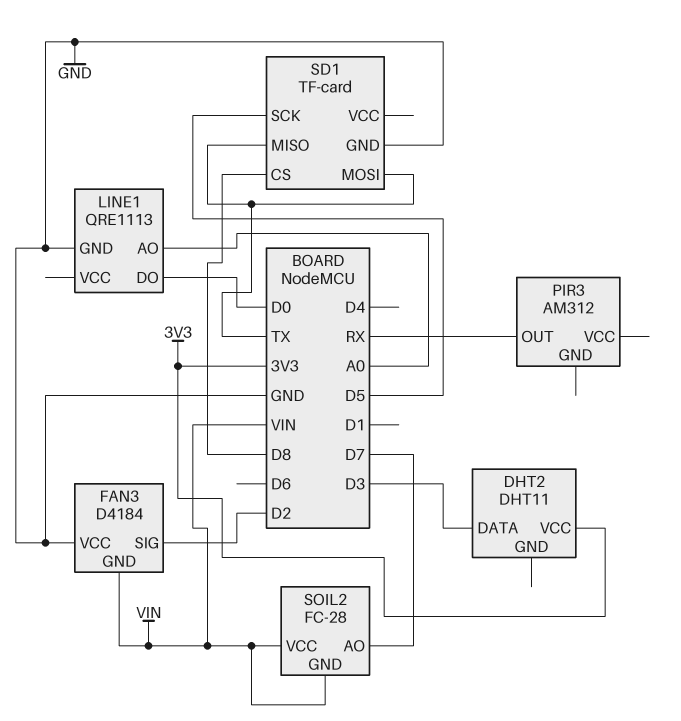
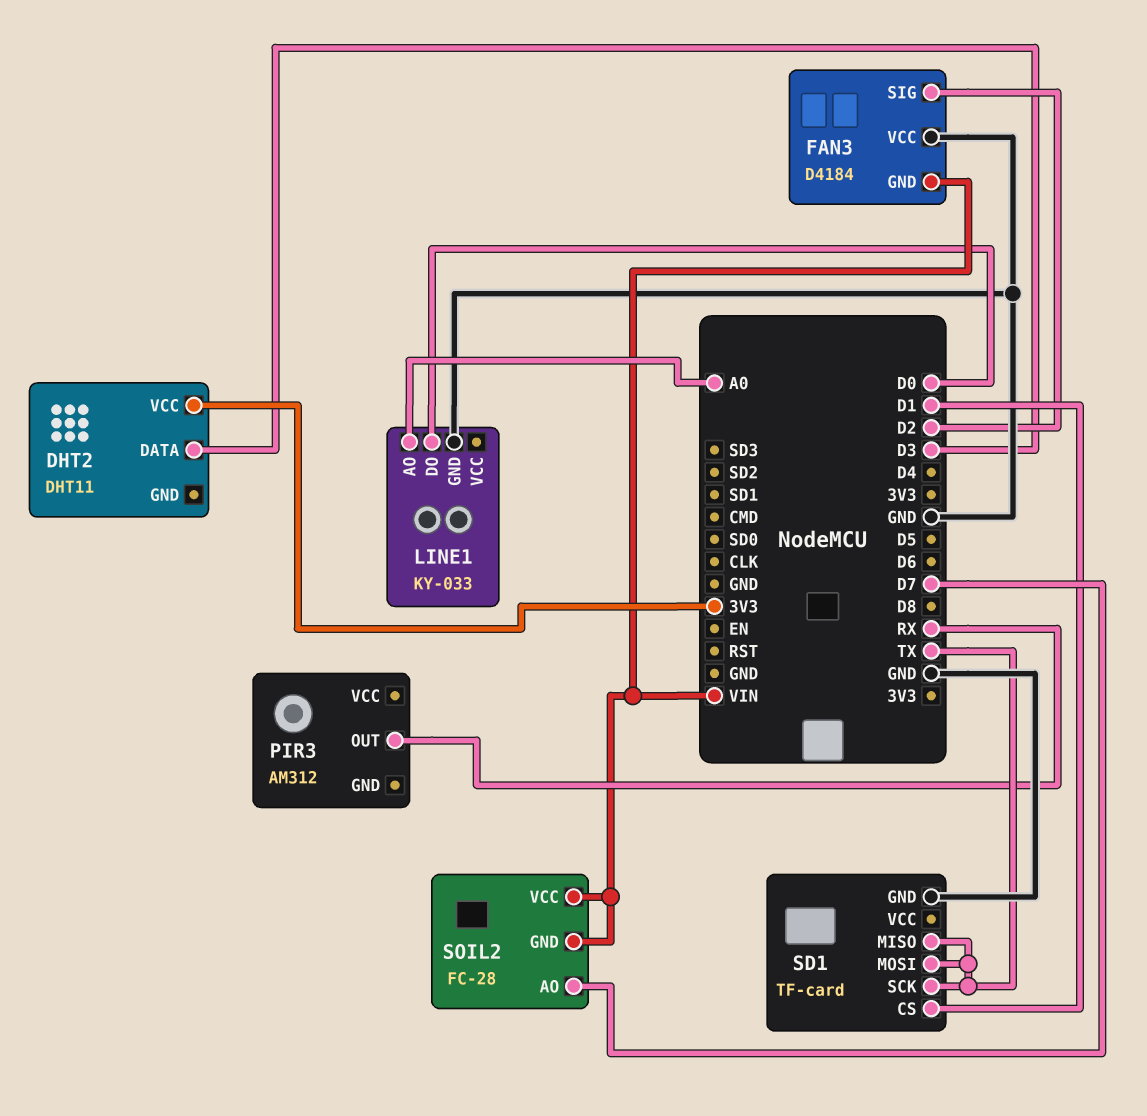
LINE1: QRE1113 -> KY-033
SD1 pin CS: D8 -> D1
SD1 pin SCK: D5 -> TX

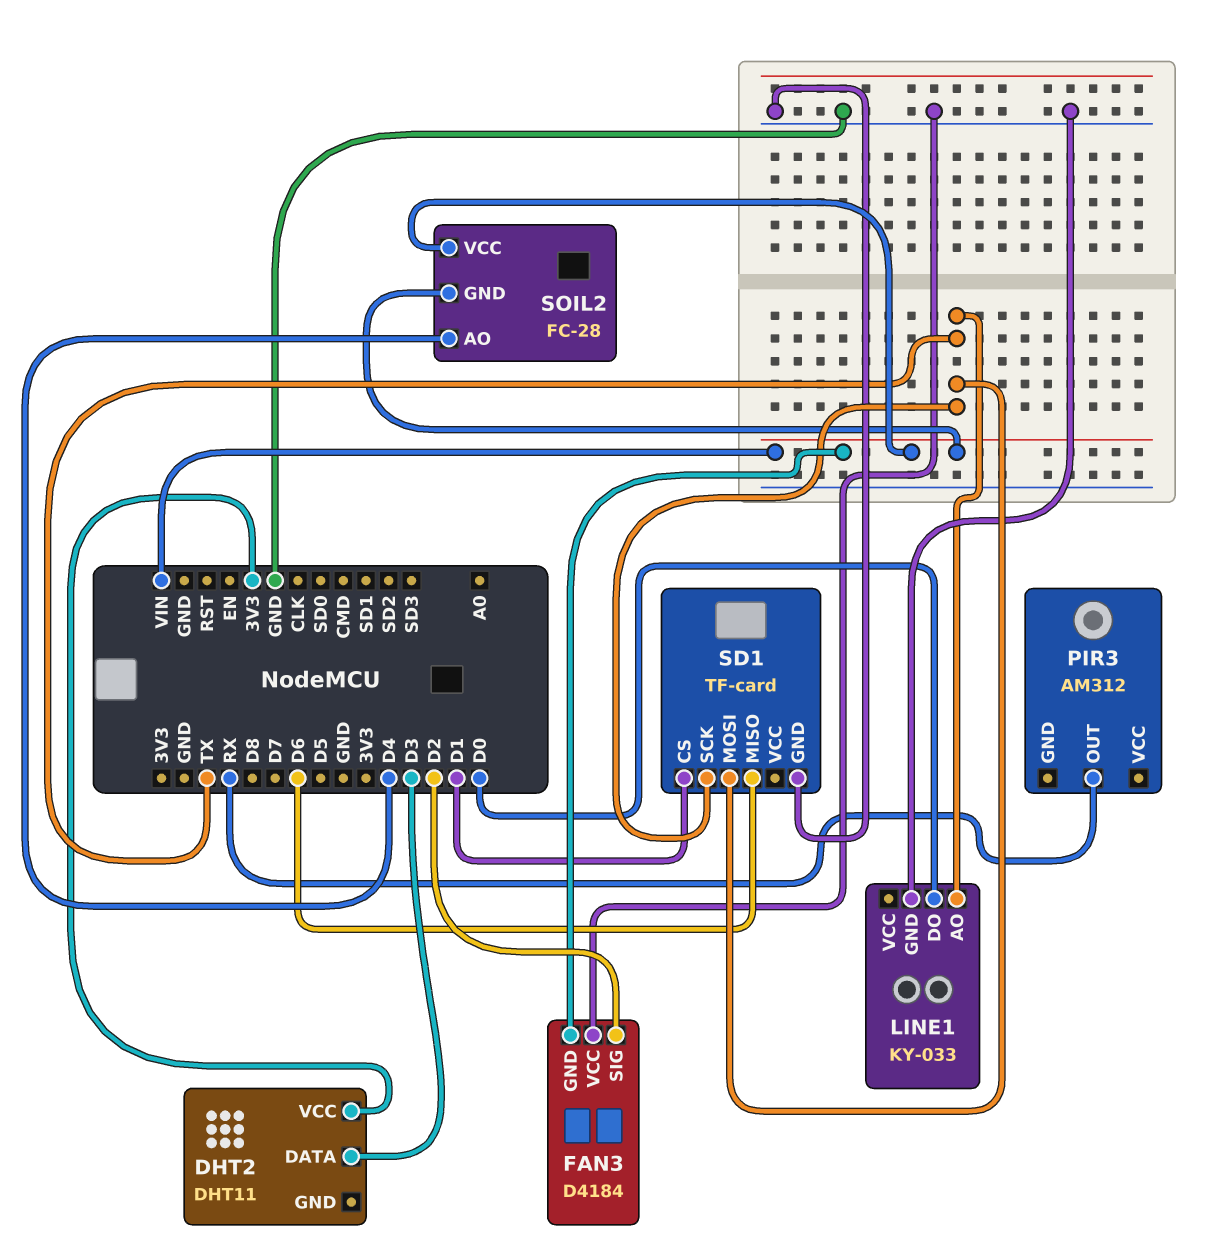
LINE1 pin AO: A0 -> TX
SD1 pin MISO: TX -> D6
SOIL2 pin AO: D7 -> D4

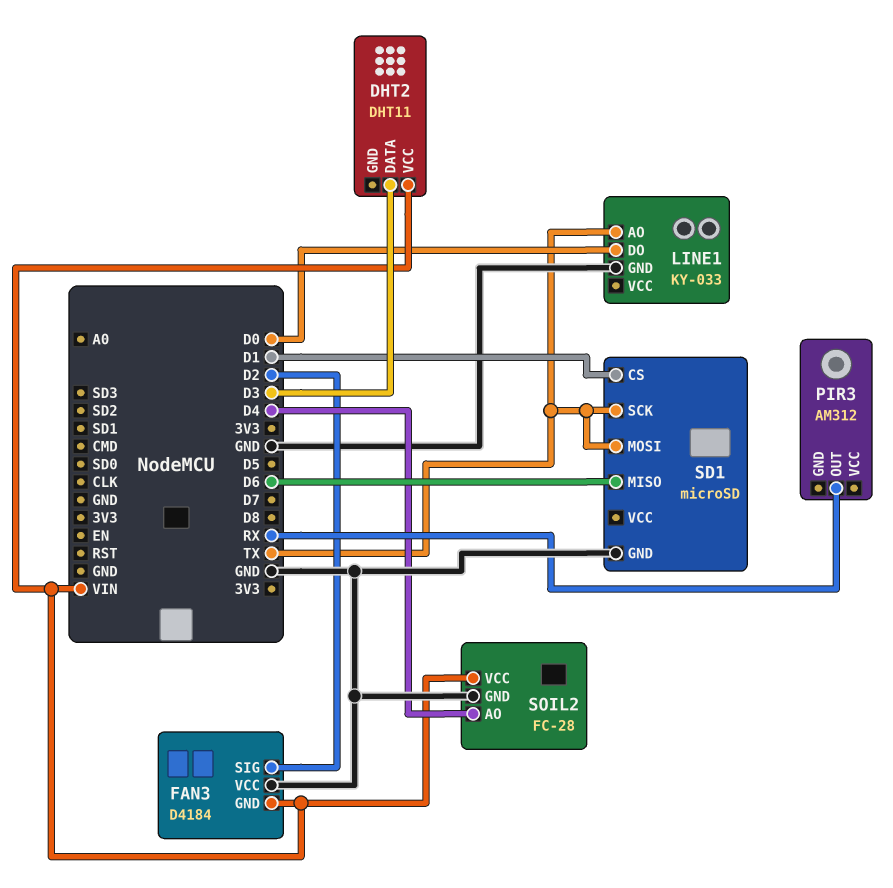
DHT2 pin VCC: 3V3 -> VIN
SD1: TF-card -> microSD
SOIL2 pin GND: VIN -> GND

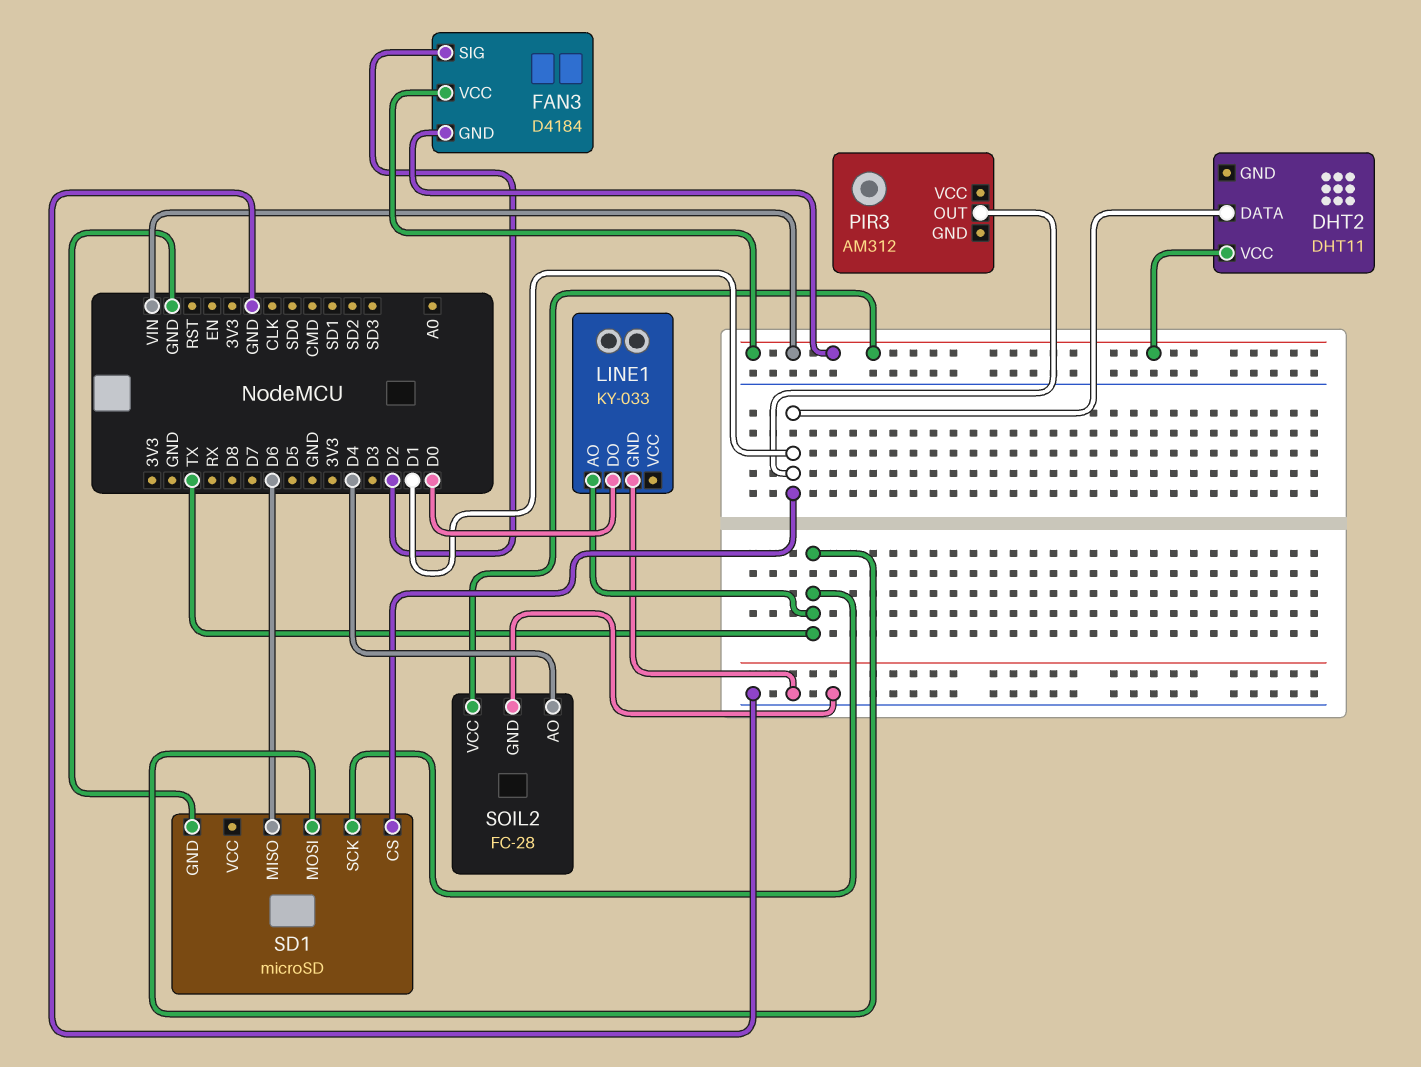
DHT2 pin DATA: D3 -> D1
FAN3 pin VCC: GND -> VIN
PIR3 pin OUT: RX -> D1

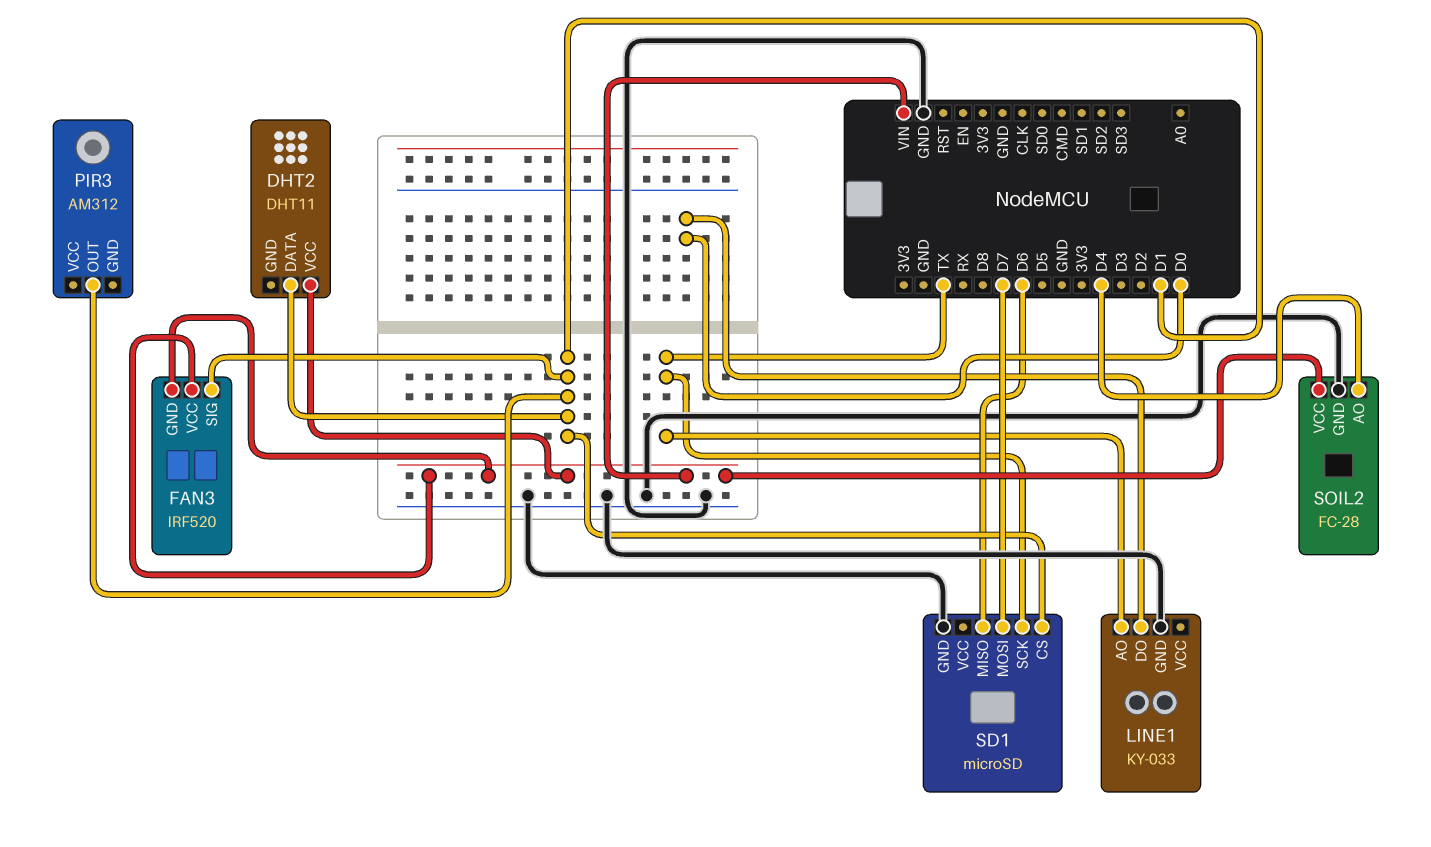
FAN3: D4184 -> IRF520
FAN3 pin SIG: D2 -> D1
SD1 pin MOSI: TX -> D7

